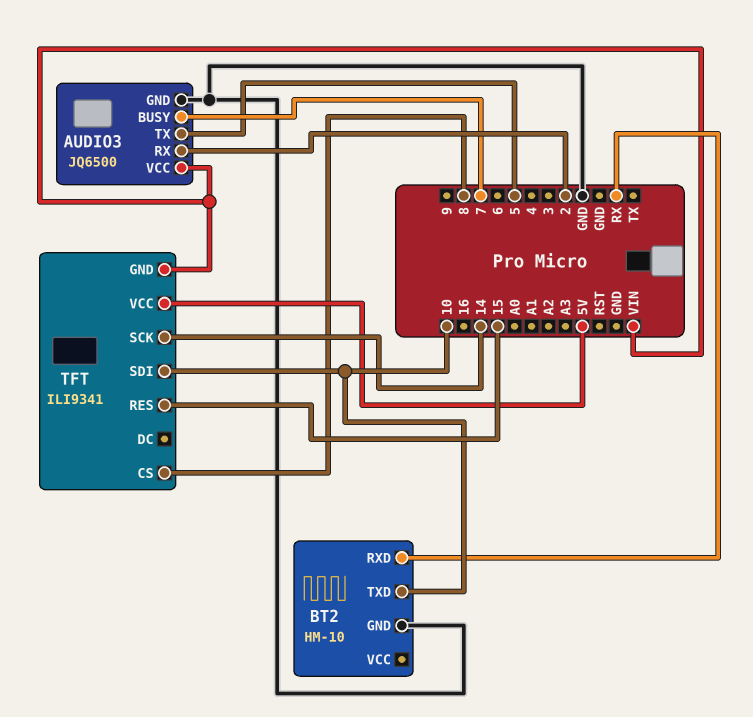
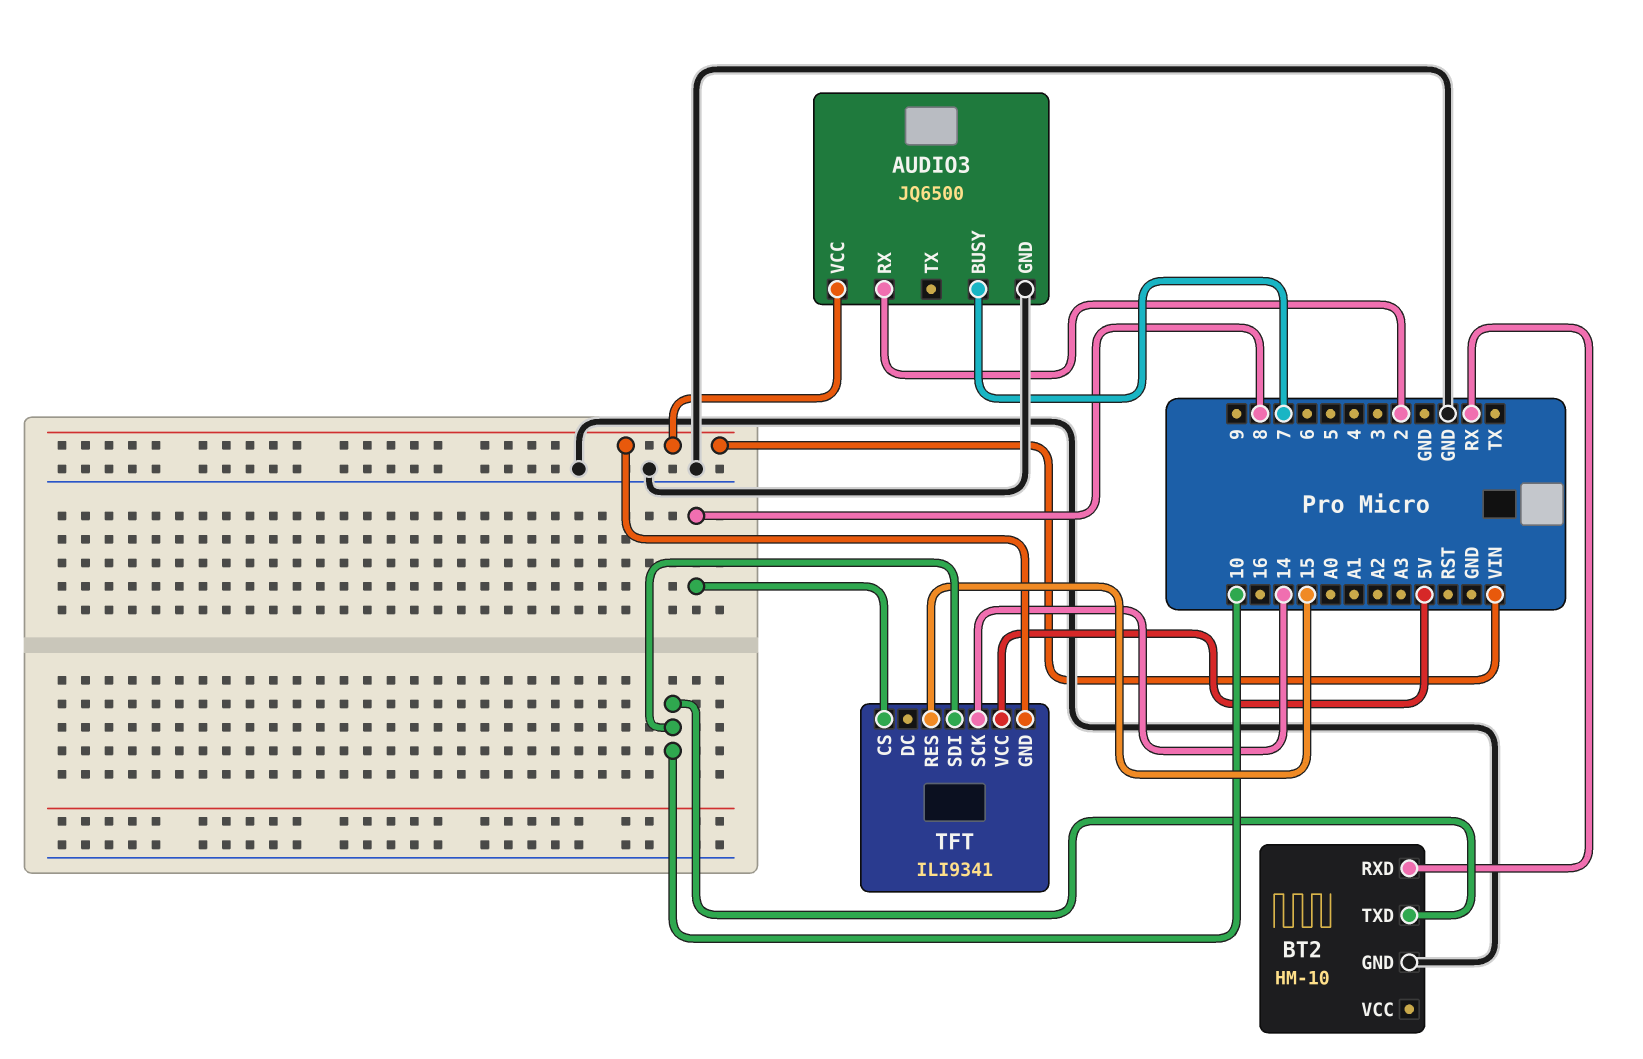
AUDIO3 pin TX: 5 -> none

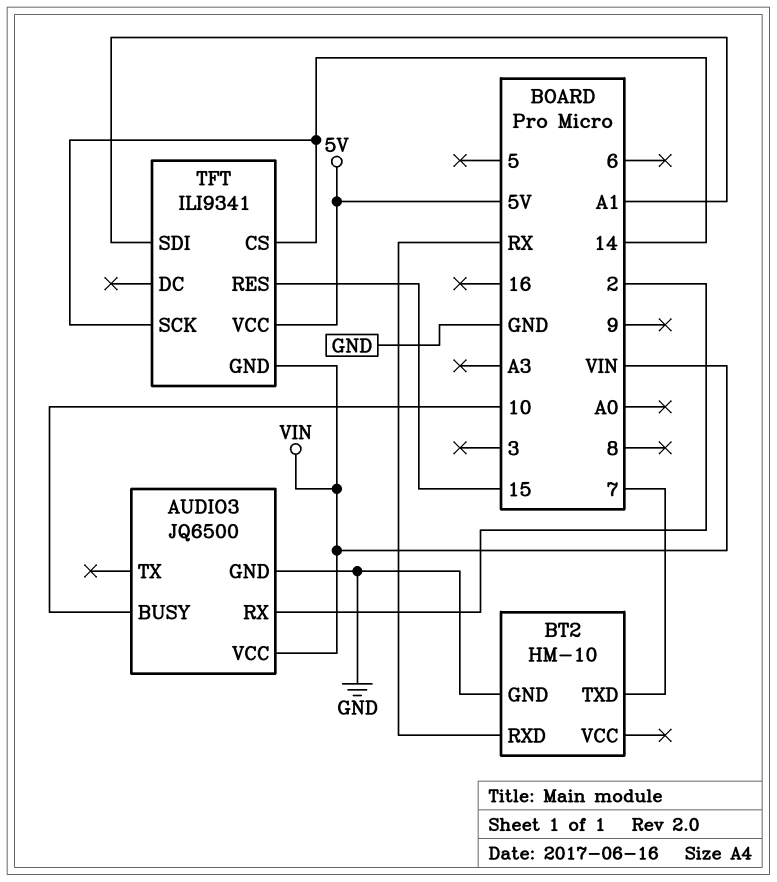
AUDIO3 pin BUSY: 7 -> 10
BT2 pin TXD: 10 -> 7
TFT pin CS: 8 -> 14
TFT pin SDI: 10 -> A1

